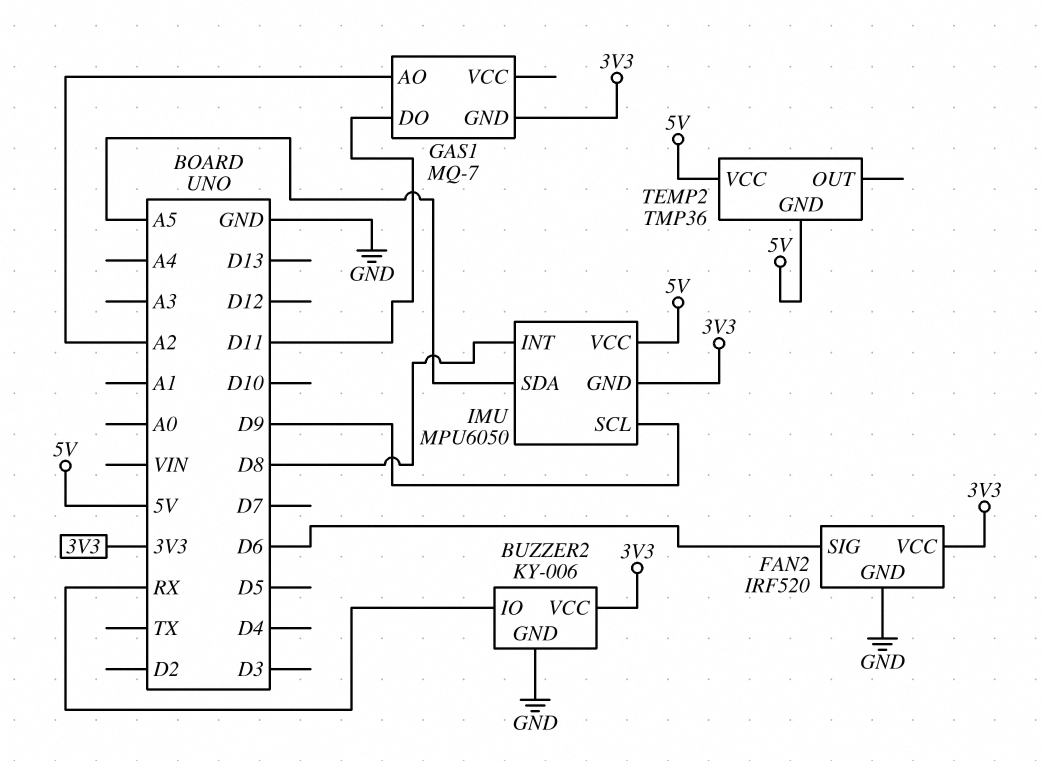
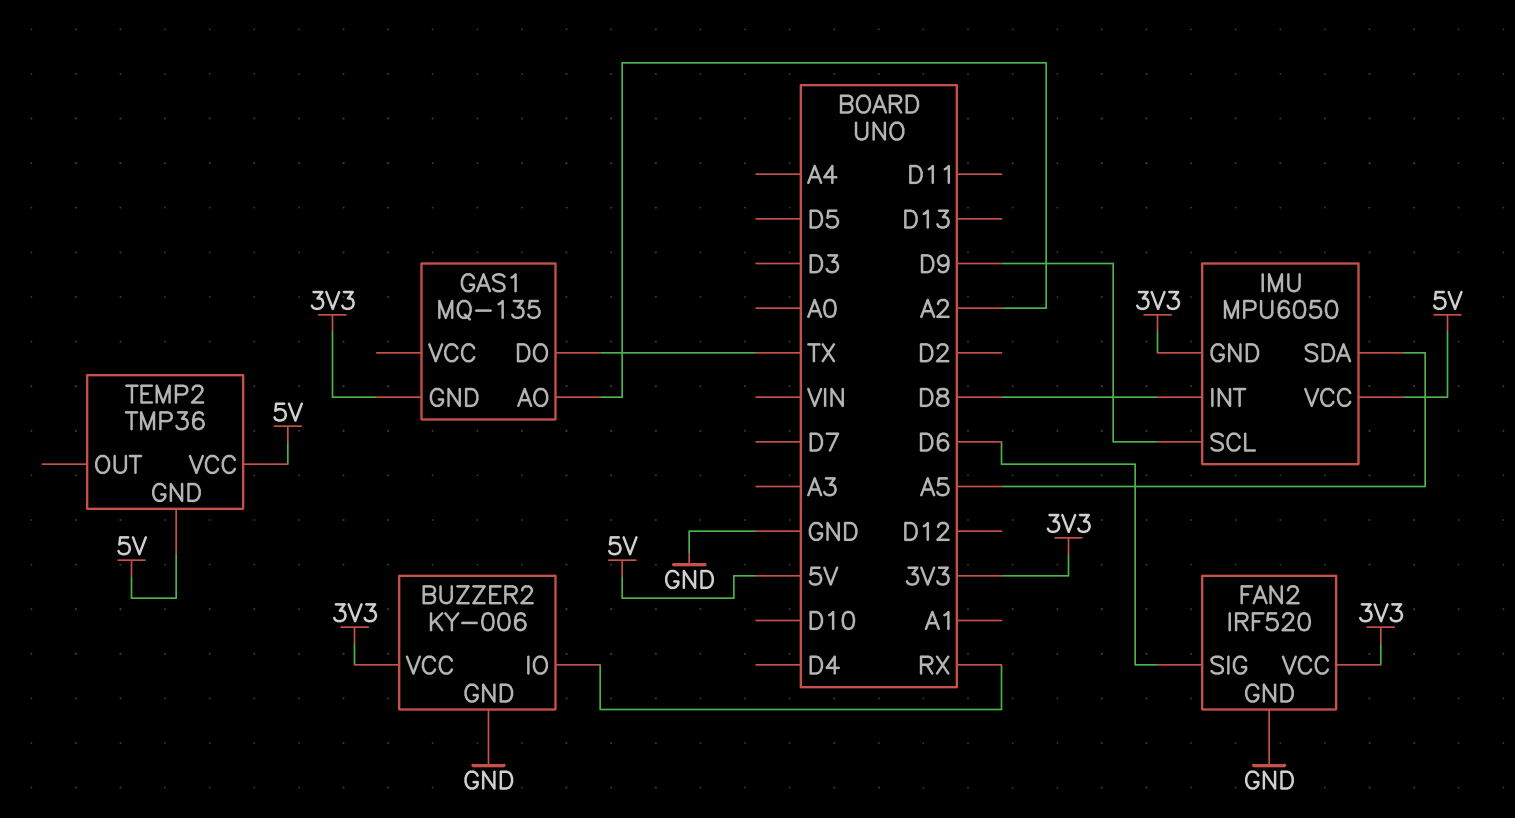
GAS1: MQ-7 -> MQ-135
GAS1 pin DO: D11 -> TX

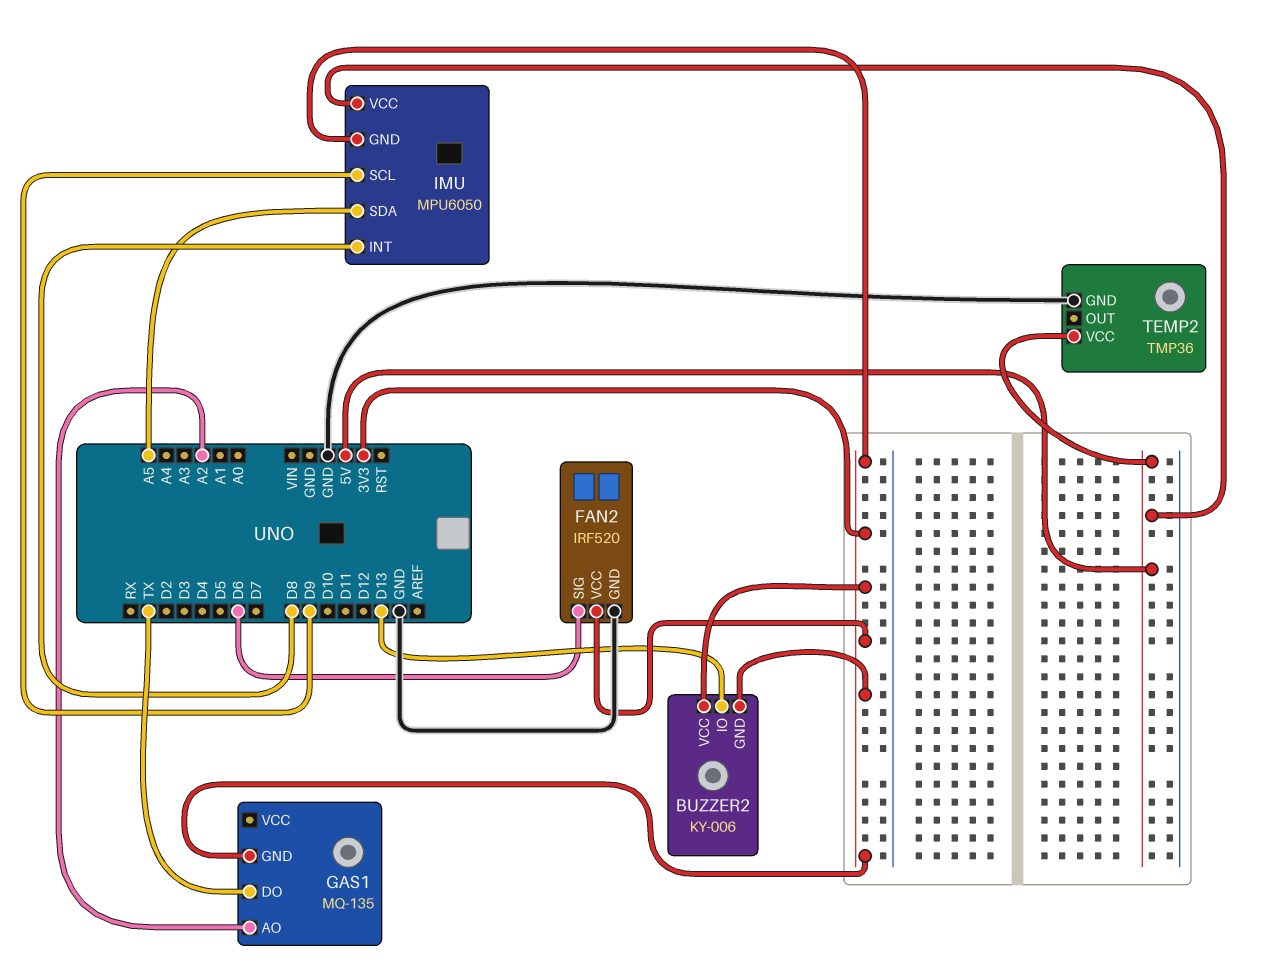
BUZZER2 pin GND: GND -> 3V3
BUZZER2 pin IO: RX -> D13
TEMP2 pin GND: 5V -> GND

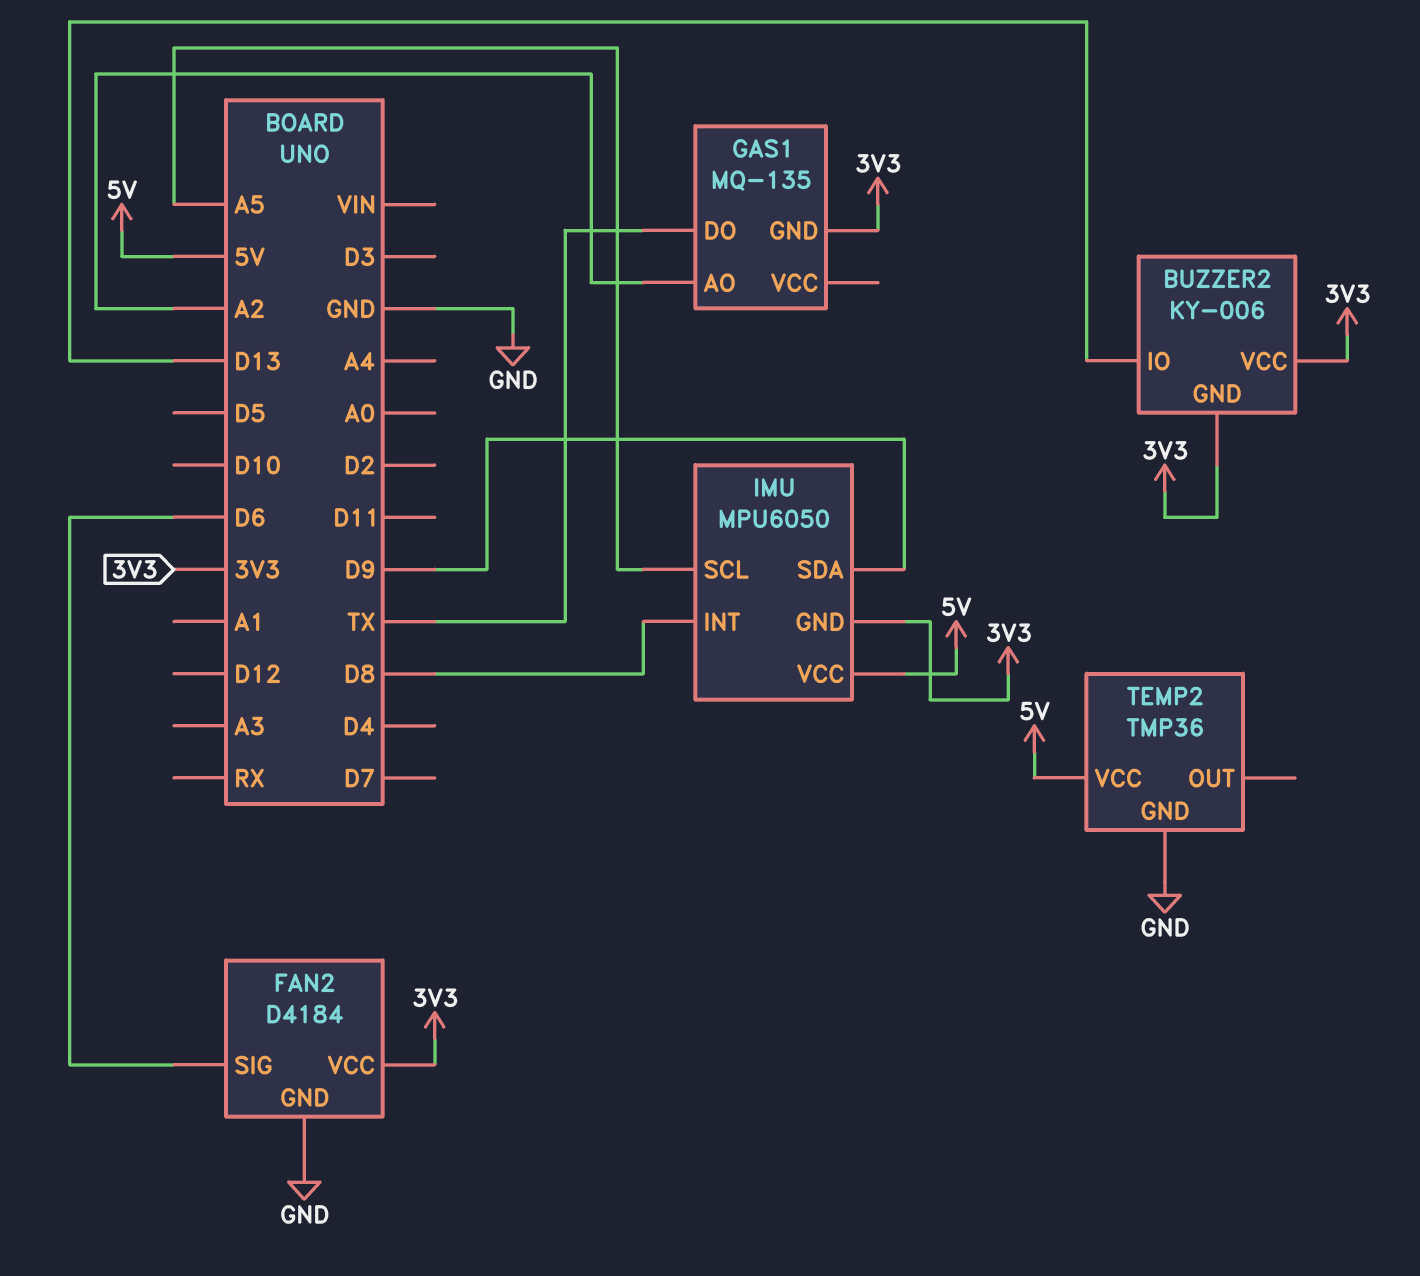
FAN2: IRF520 -> D4184
IMU pin SCL: D9 -> A5
IMU pin SDA: A5 -> D9

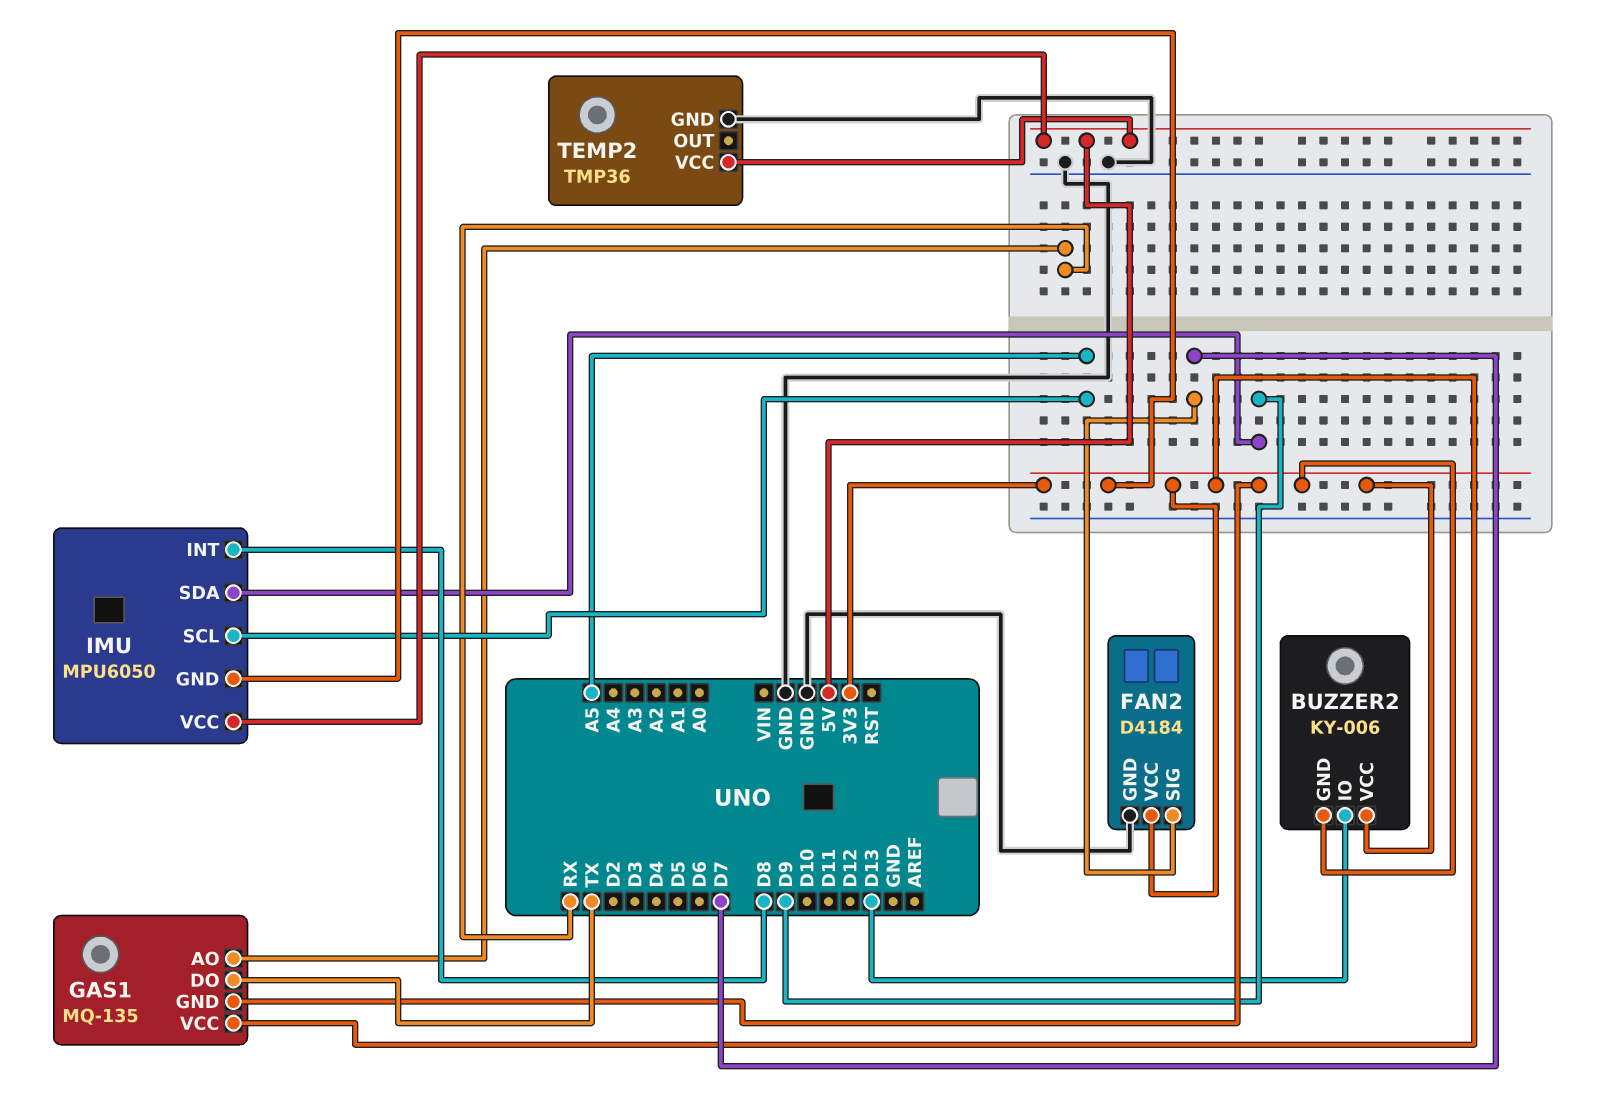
FAN2 pin SIG: D6 -> D7
GAS1 pin AO: A2 -> RX
GAS1 pin VCC: none -> 3V3

